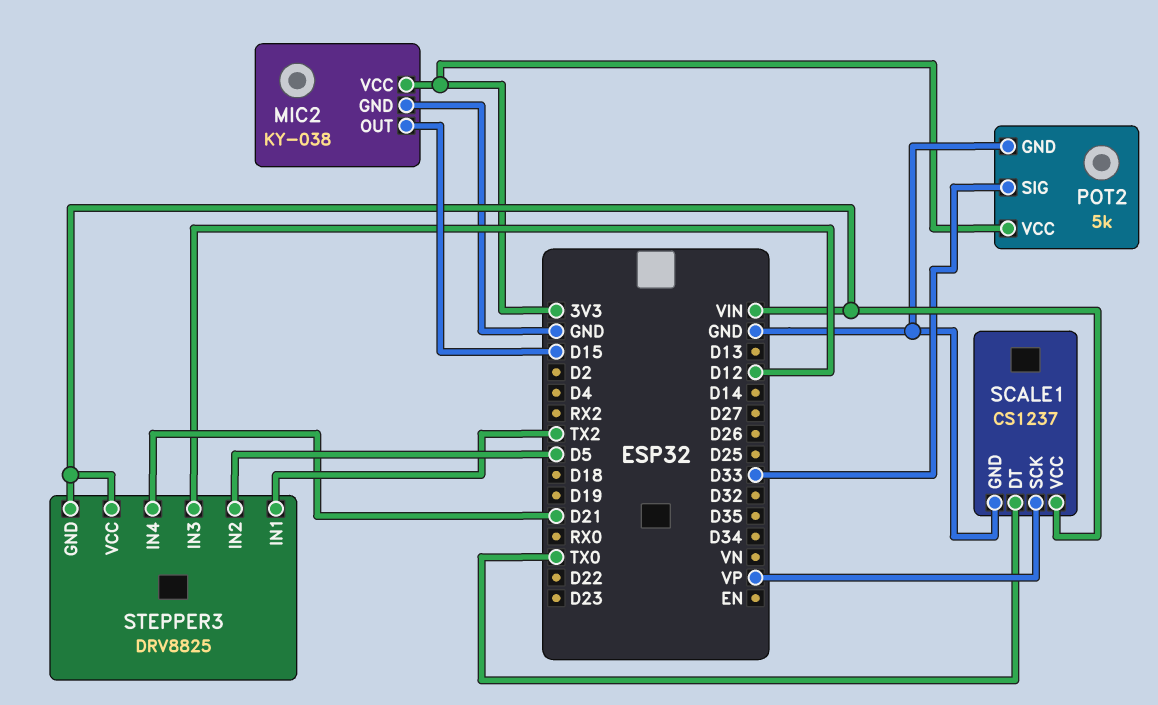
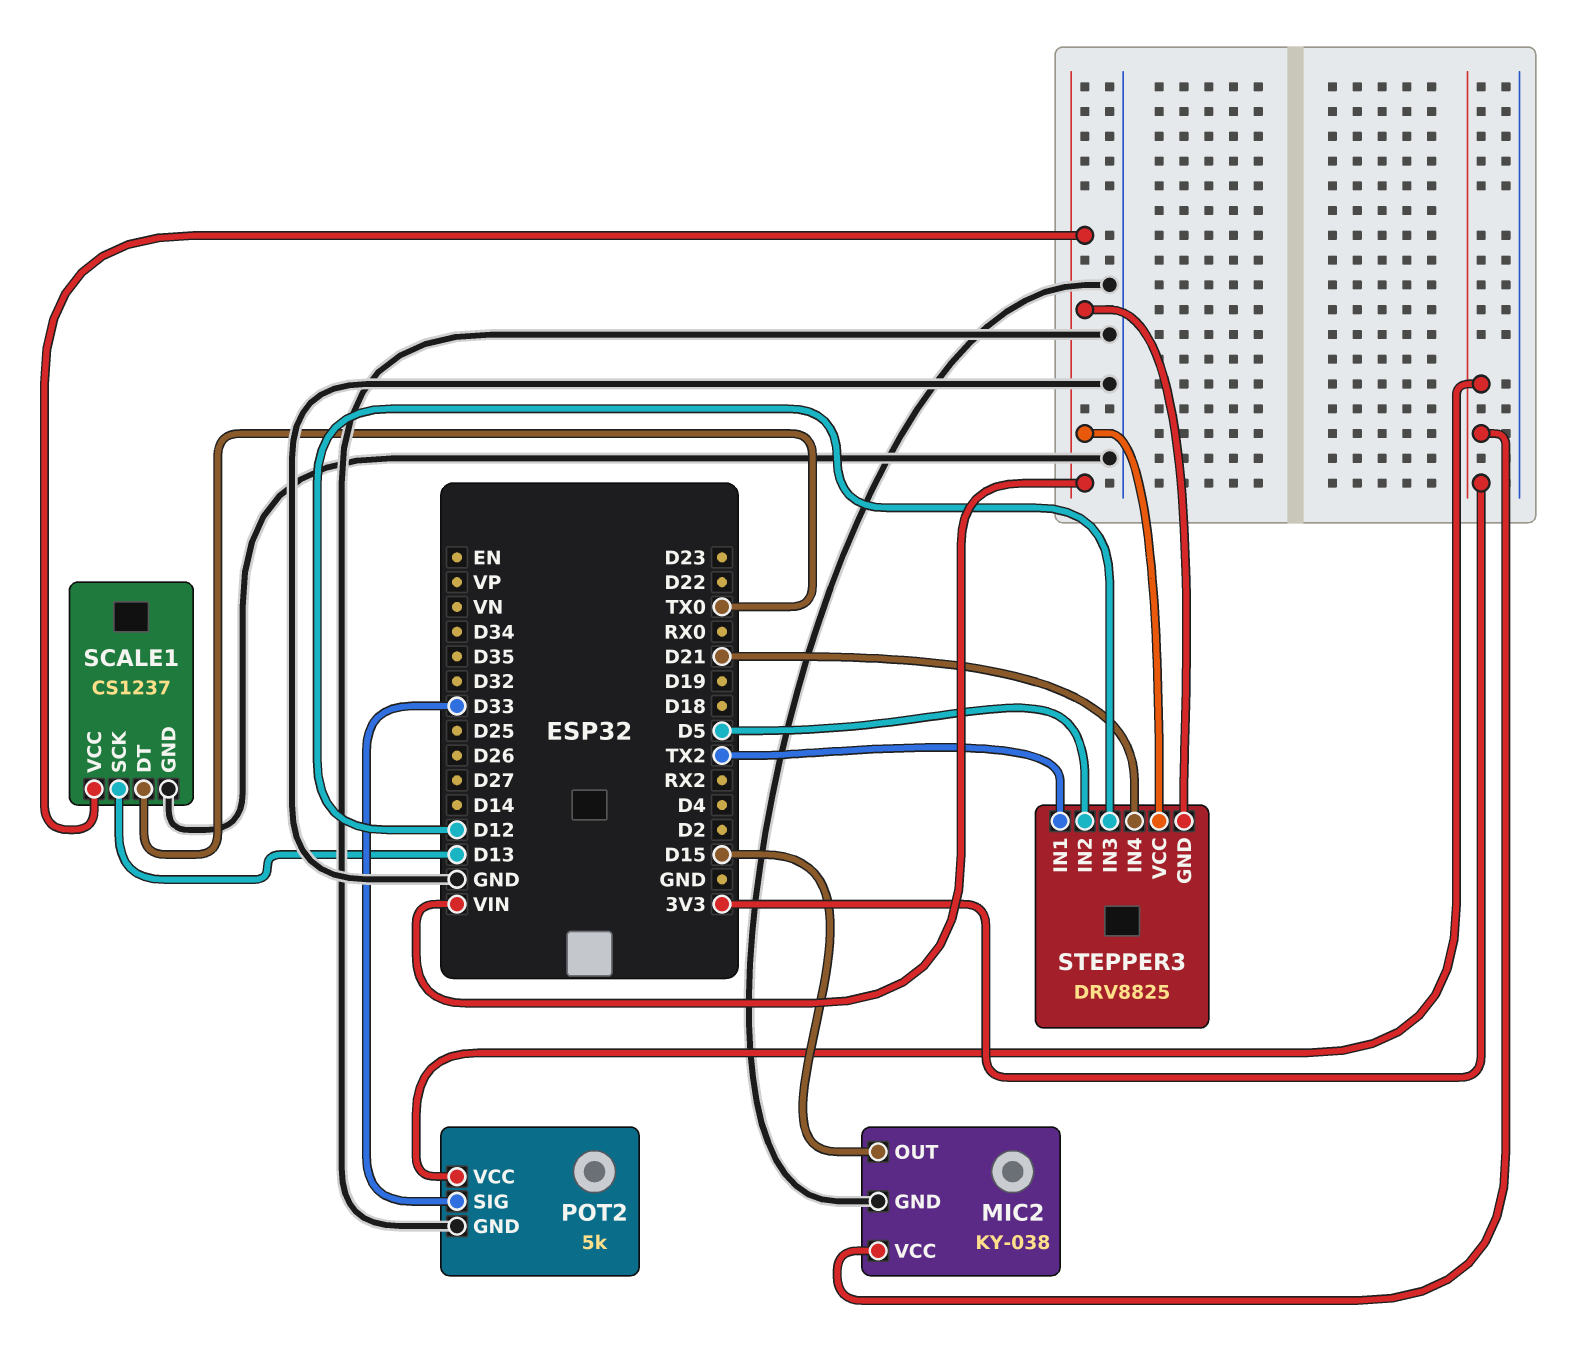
SCALE1 pin SCK: VP -> D13

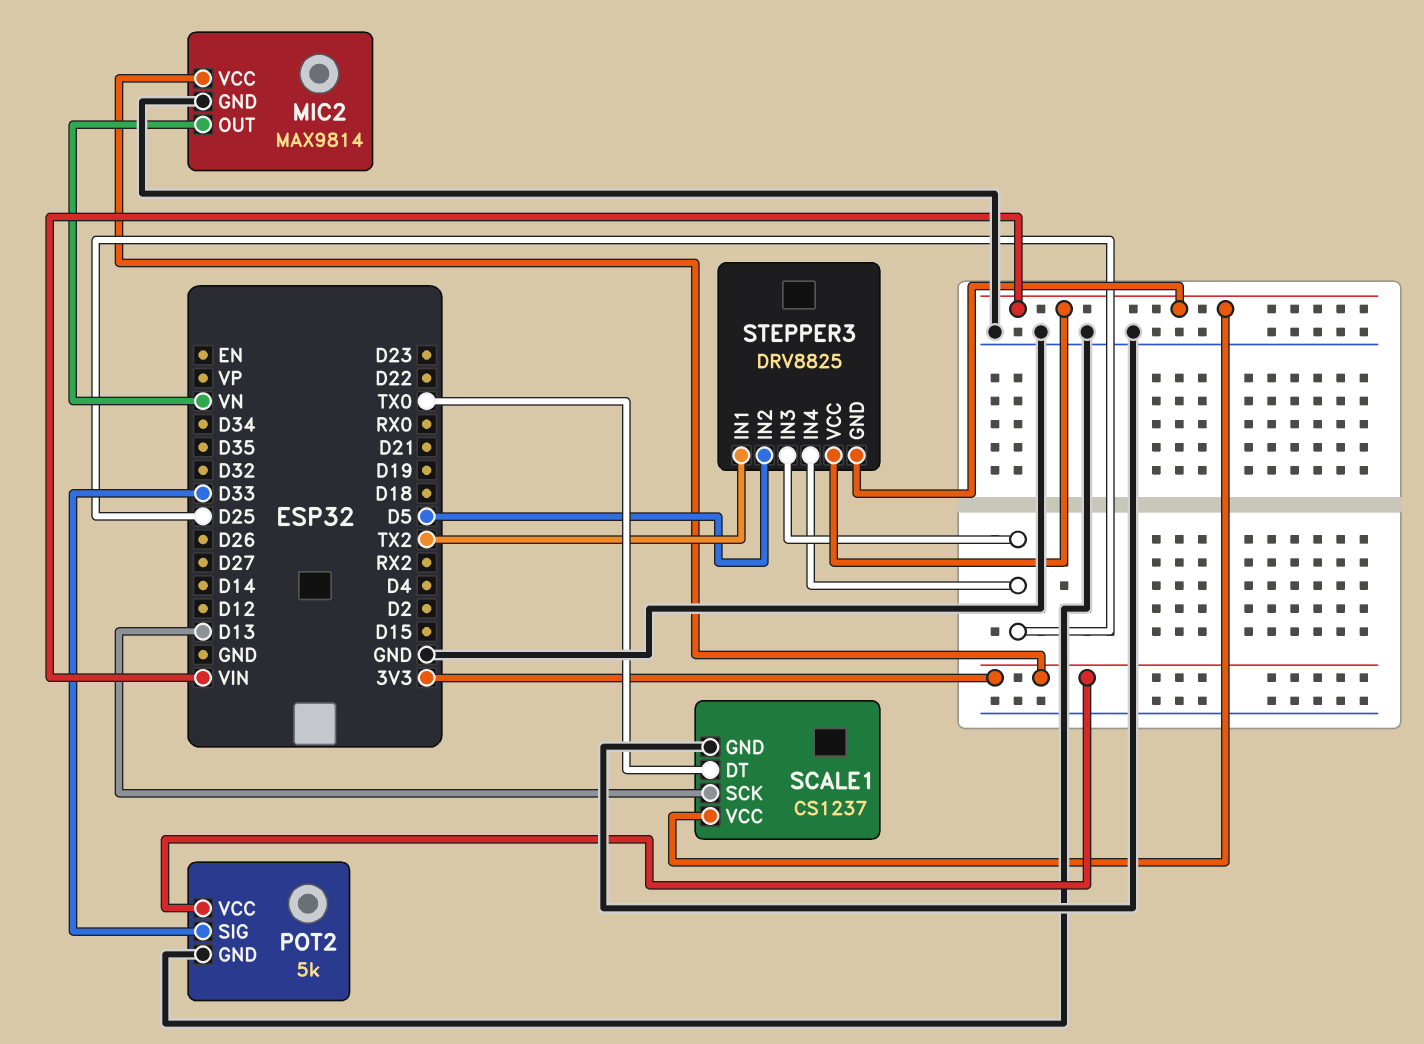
MIC2: KY-038 -> MAX9814
MIC2 pin OUT: D15 -> VN
STEPPER3 pin IN3: D12 -> D25
STEPPER3 pin IN4: D21 -> D25

